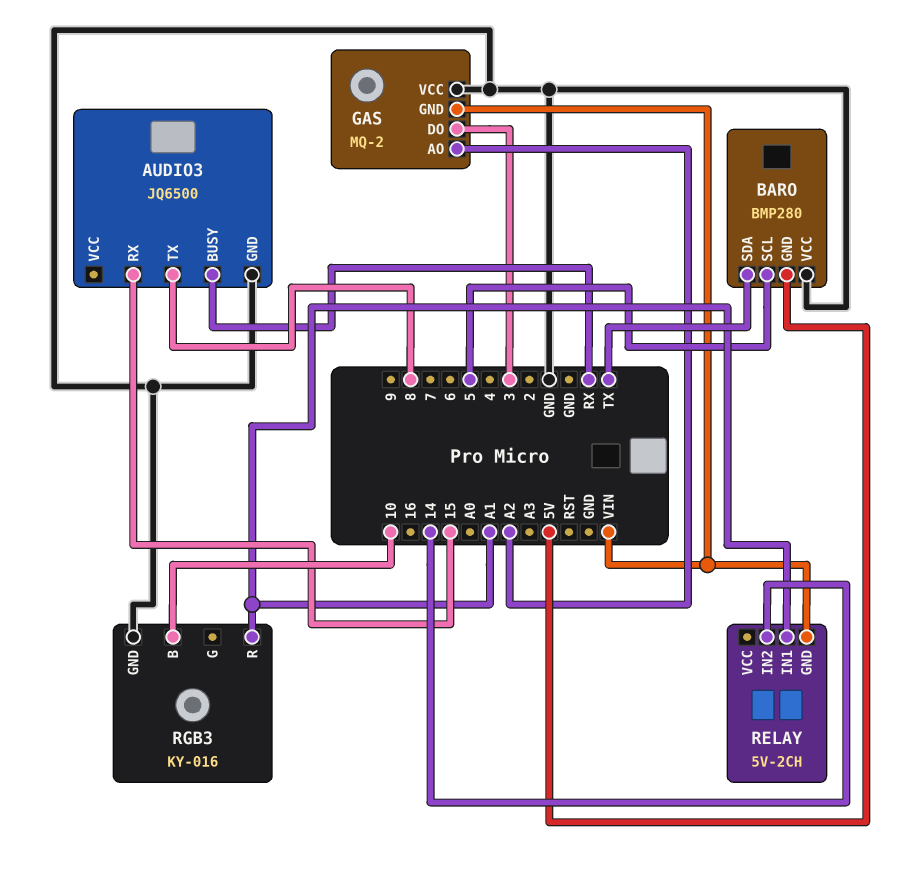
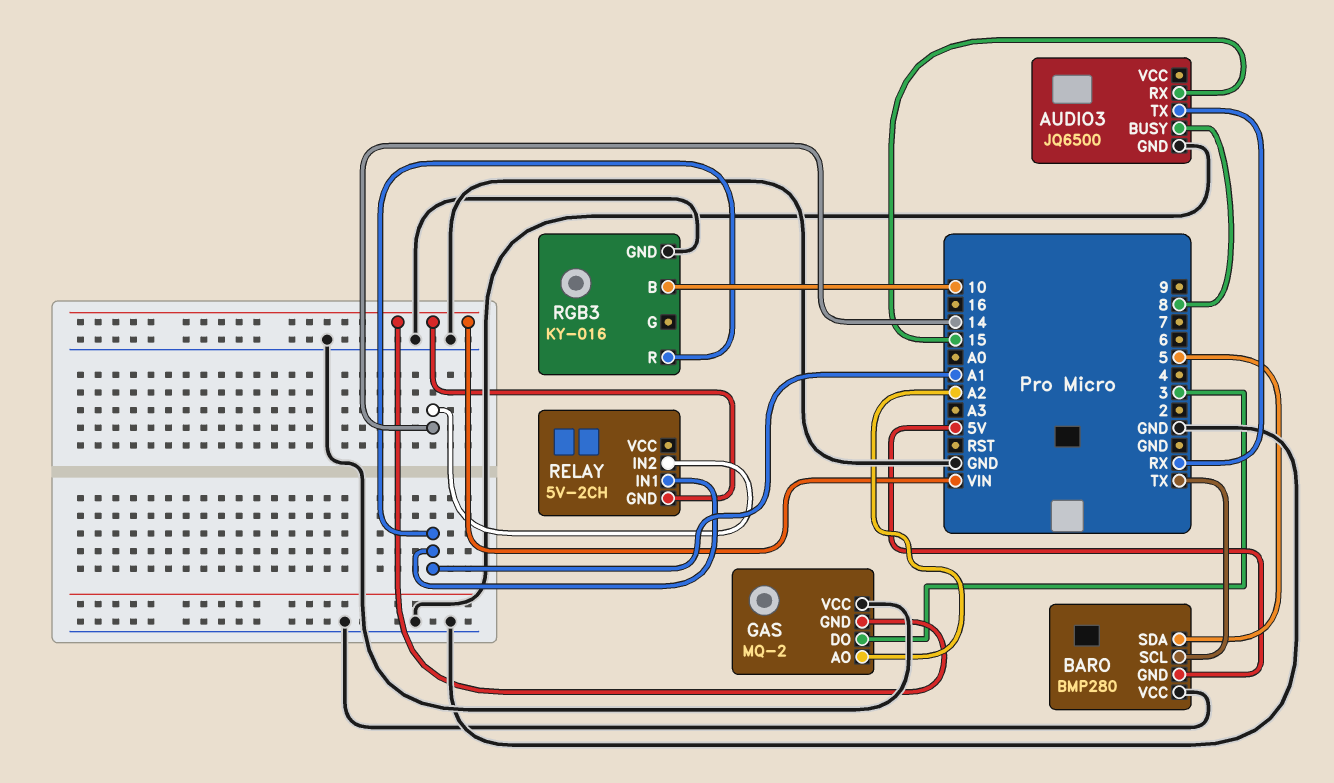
AUDIO3 pin BUSY: RX -> 8
AUDIO3 pin TX: 8 -> RX
BARO pin SCL: 5 -> TX
BARO pin SDA: TX -> 5

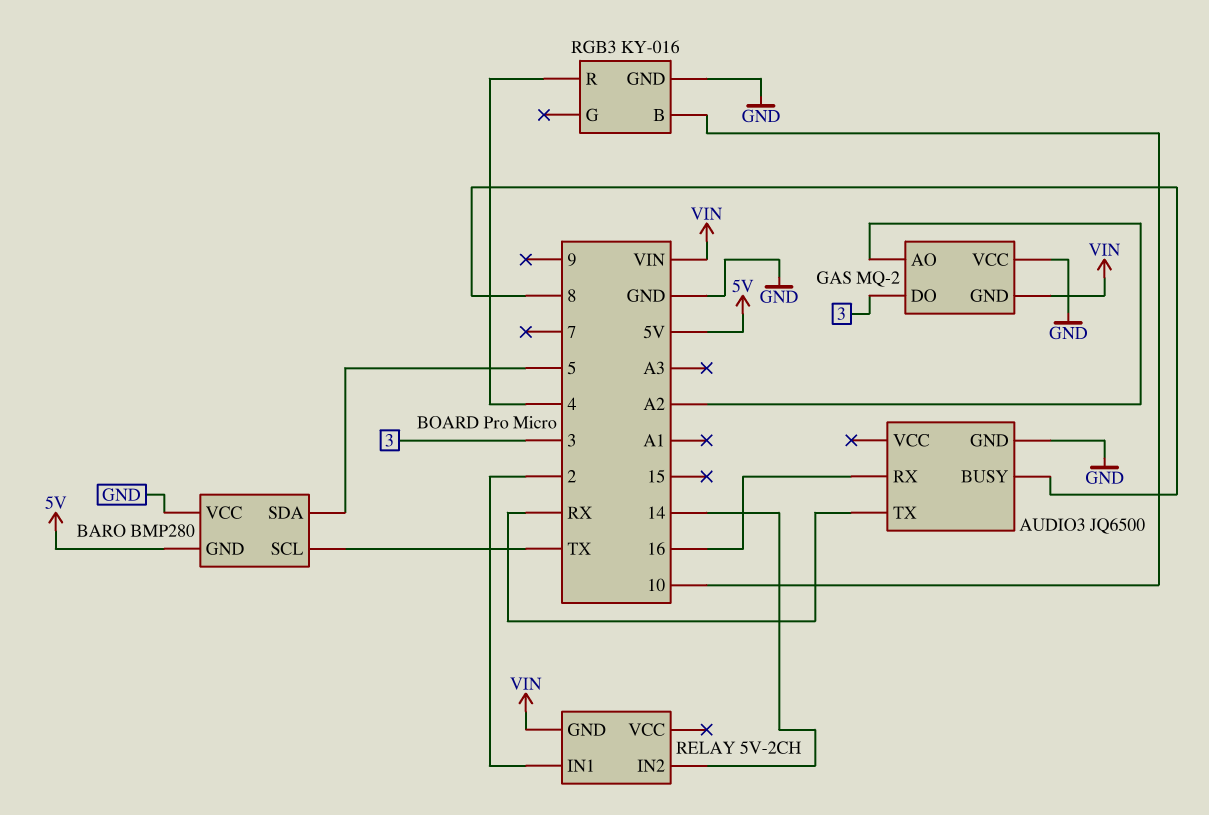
AUDIO3 pin RX: 15 -> 16
RELAY pin IN1: A1 -> 2
RGB3 pin R: A1 -> 4

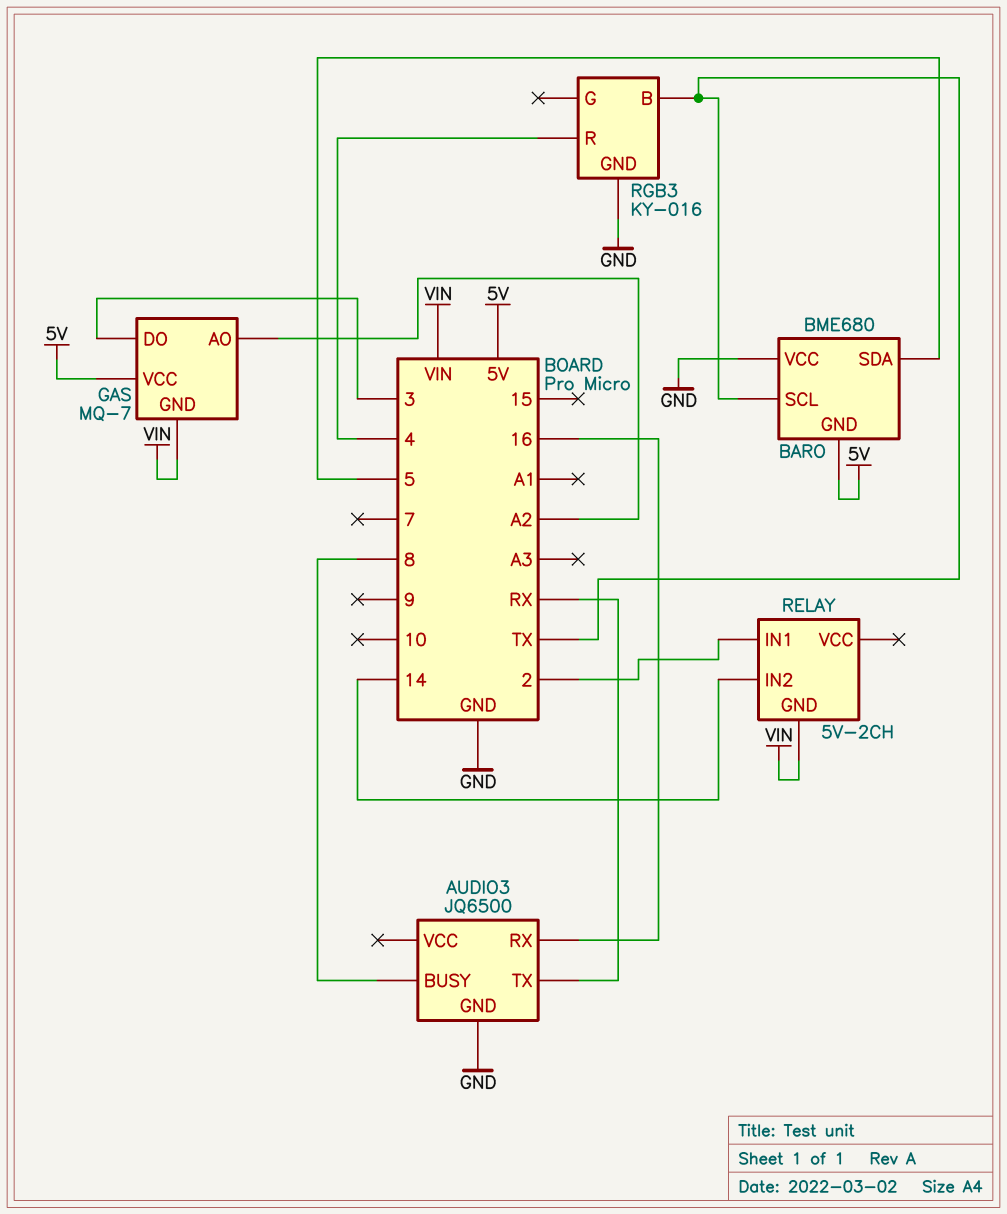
BARO: BMP280 -> BME680
GAS: MQ-2 -> MQ-7
GAS pin VCC: GND -> 5V
RGB3 pin B: 10 -> TX

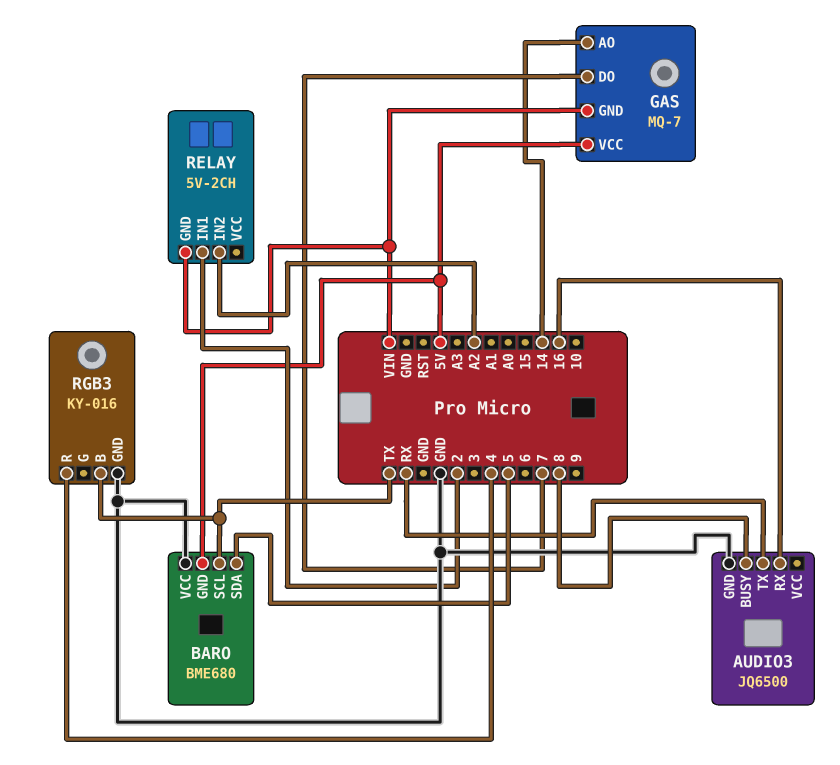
GAS pin AO: A2 -> 14
GAS pin DO: 3 -> 7
RELAY pin IN2: 14 -> A2

